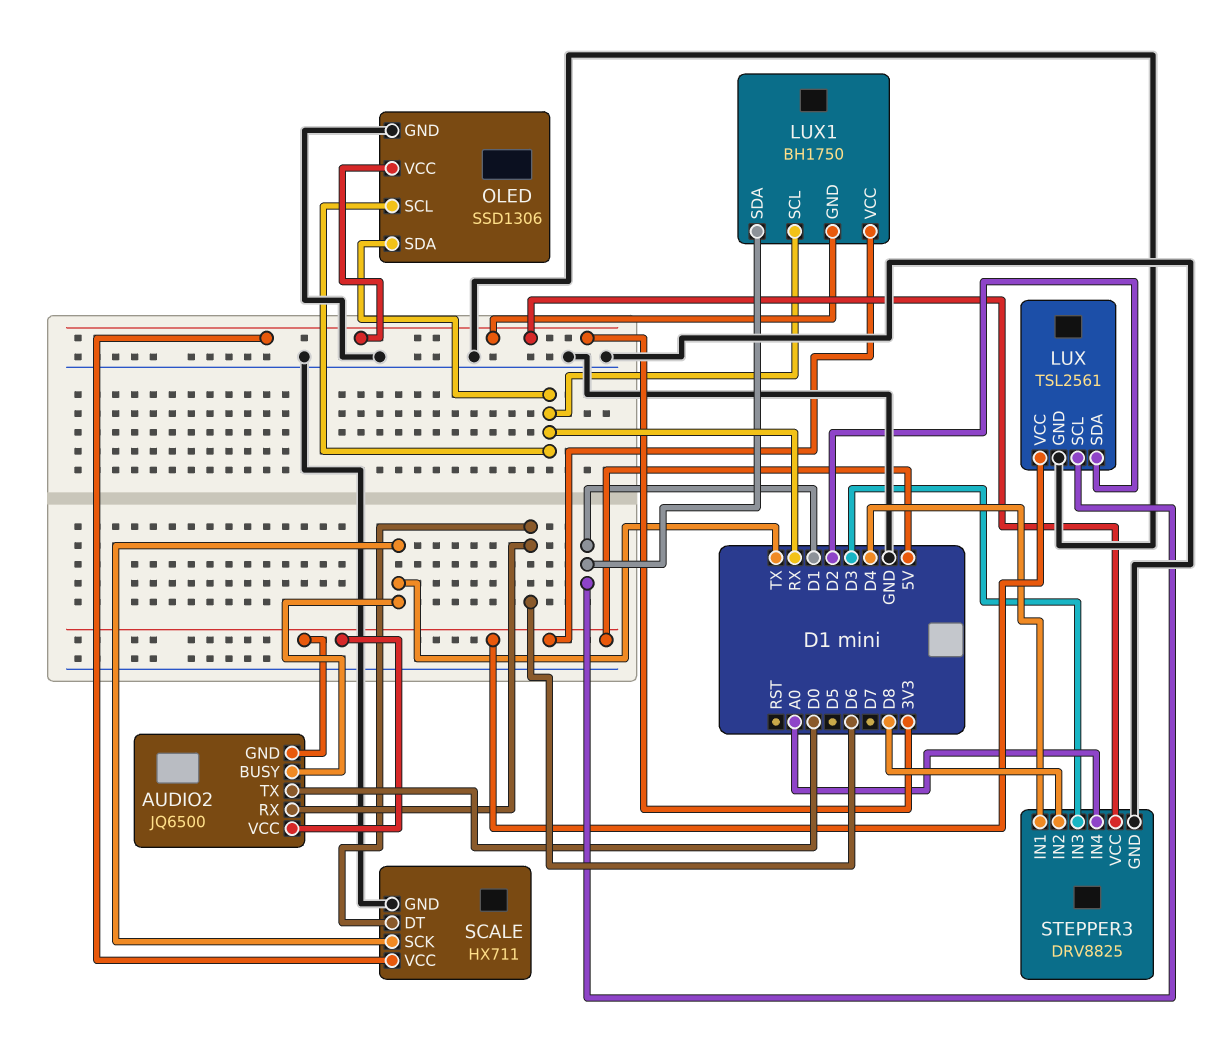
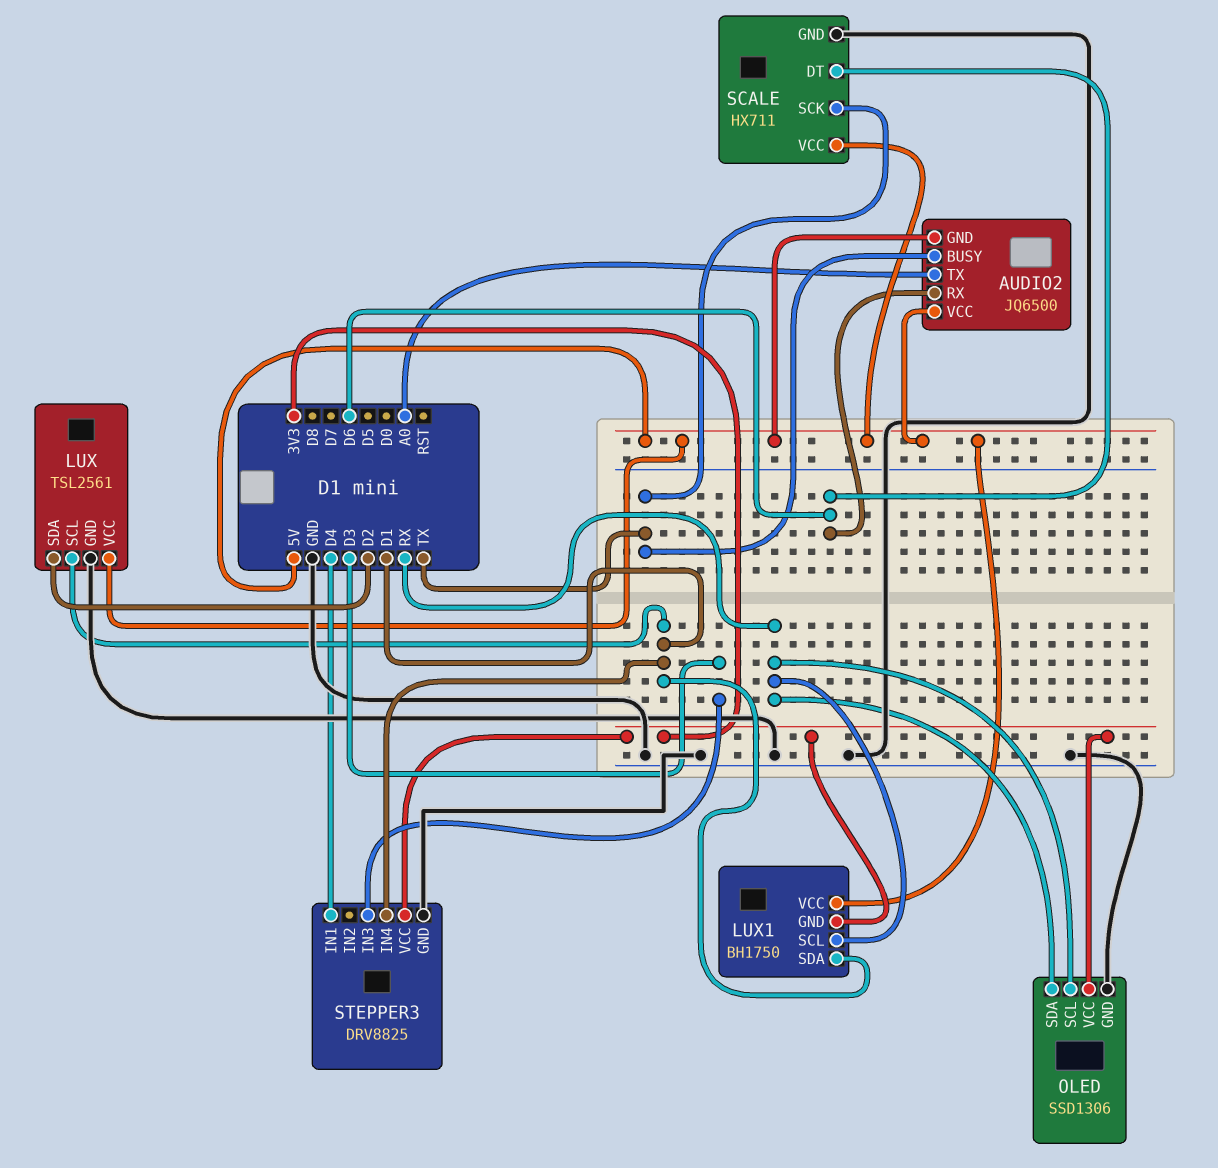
AUDIO2 pin TX: D0 -> A0
SCALE pin VCC: 3V3 -> 5V
STEPPER3 pin IN2: D8 -> none
STEPPER3 pin IN4: A0 -> D1

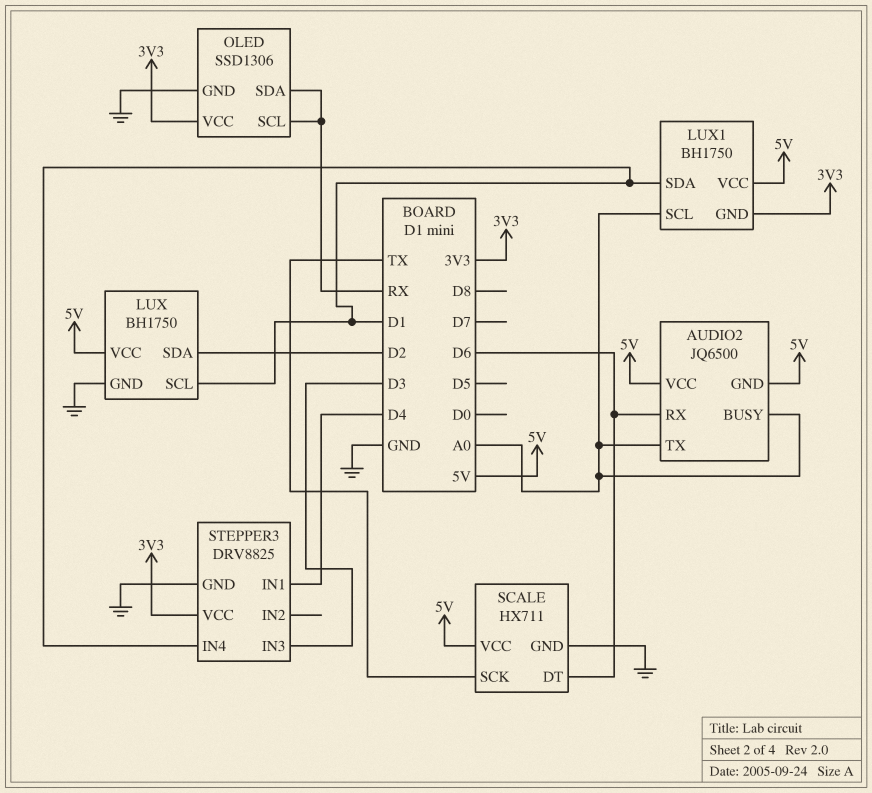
AUDIO2 pin BUSY: TX -> A0
LUX: TSL2561 -> BH1750
LUX1 pin SCL: RX -> A0

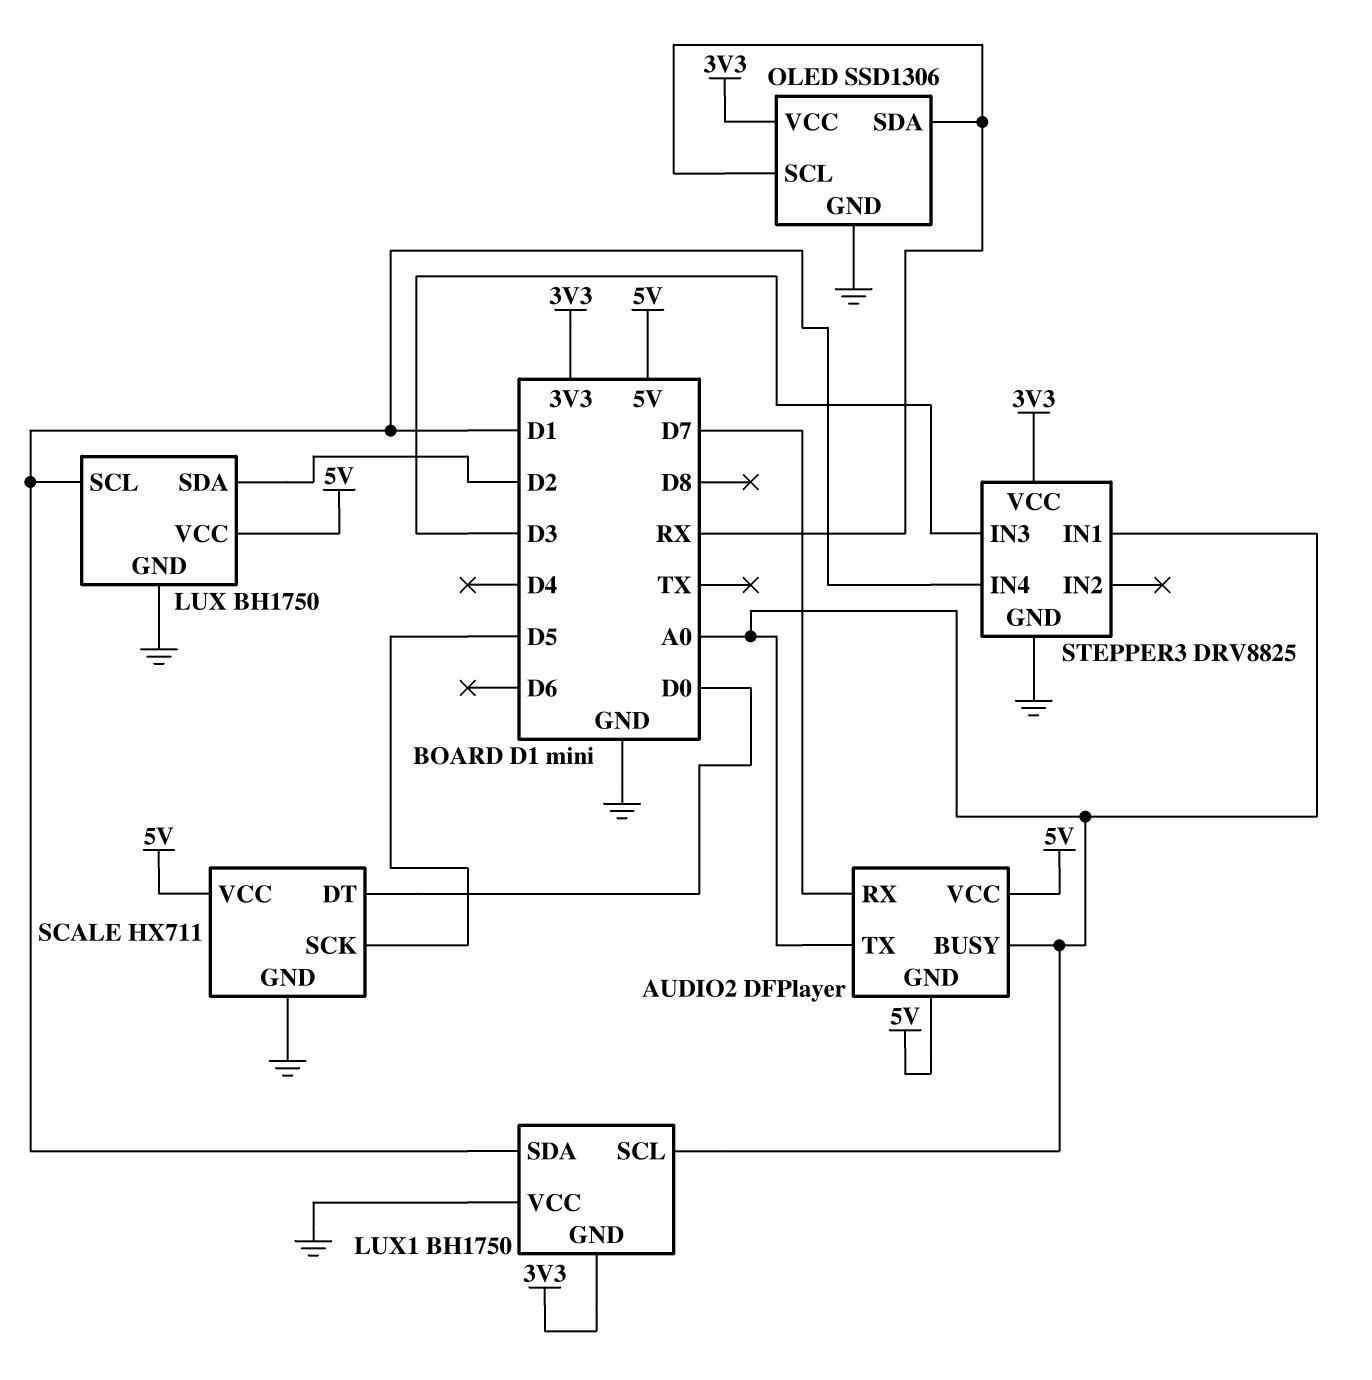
AUDIO2: JQ6500 -> DFPlayer
AUDIO2 pin RX: D6 -> D7
LUX1 pin VCC: 5V -> GND
SCALE pin DT: D6 -> D0
SCALE pin SCK: TX -> D5
STEPPER3 pin IN1: D4 -> A0

